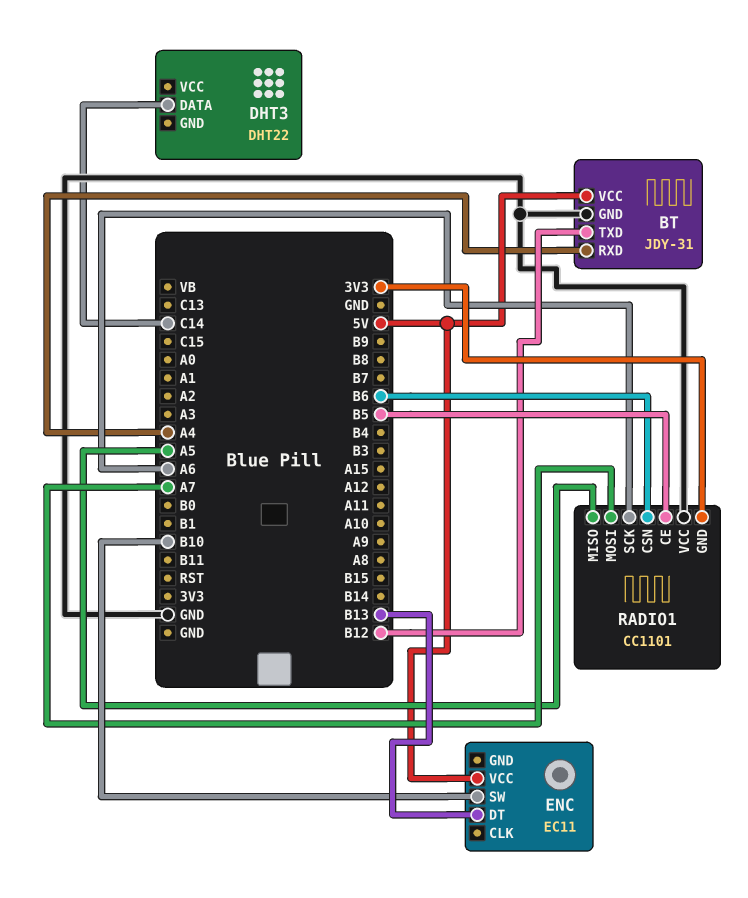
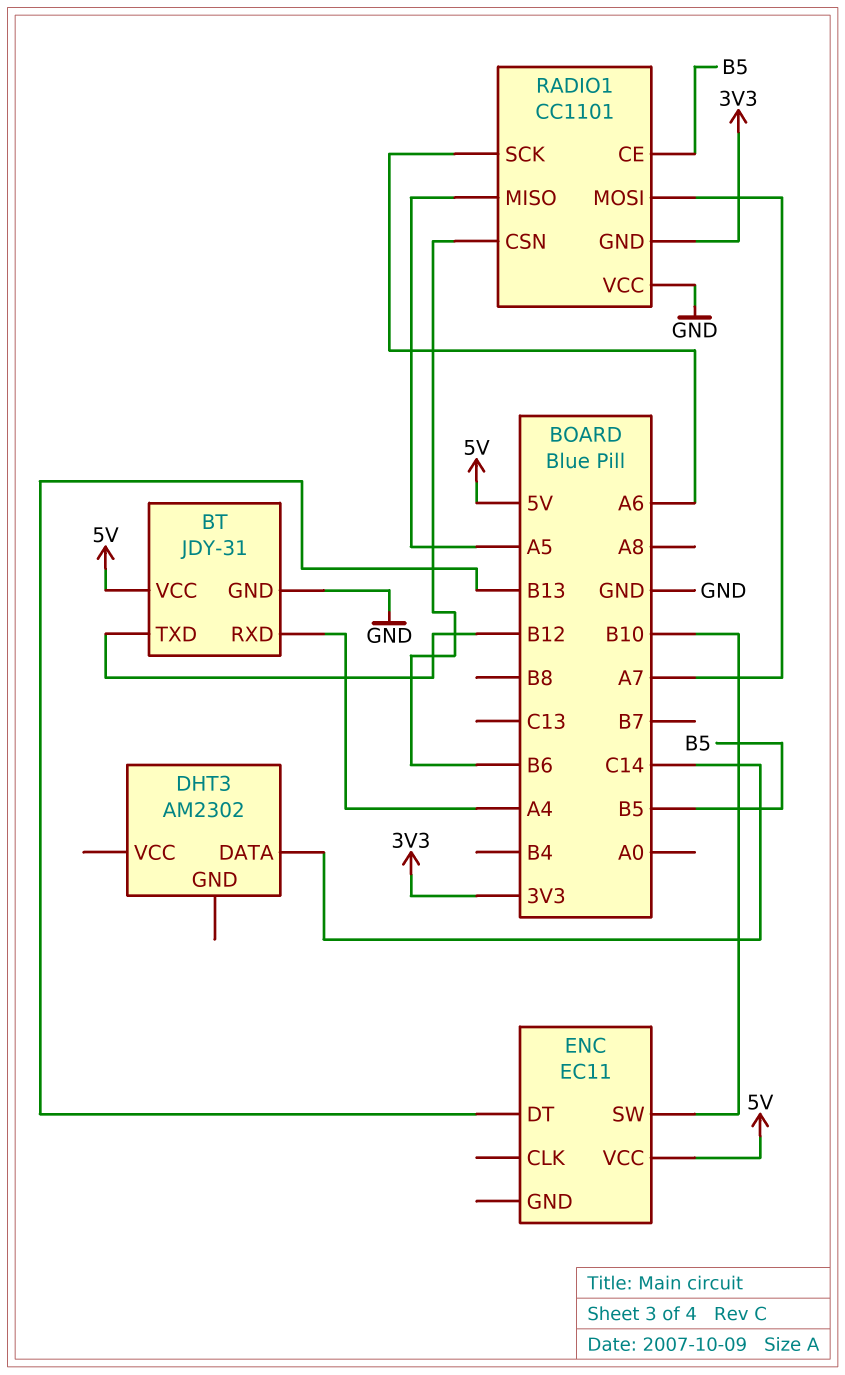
DHT3: DHT22 -> AM2302

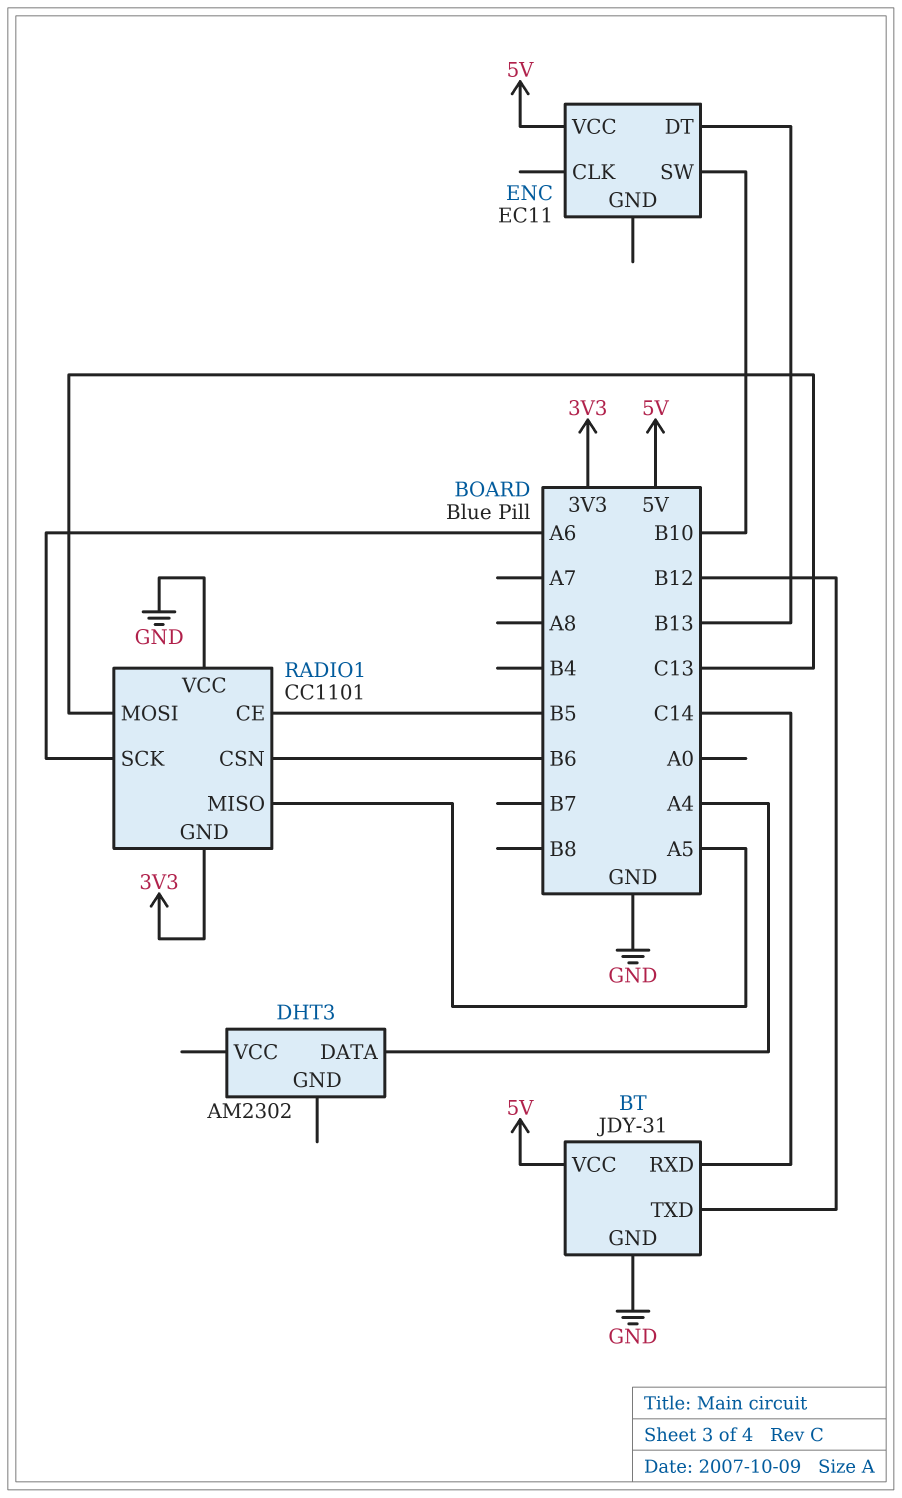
BT pin RXD: A4 -> C14
DHT3 pin DATA: C14 -> A4
RADIO1 pin MOSI: A7 -> C13

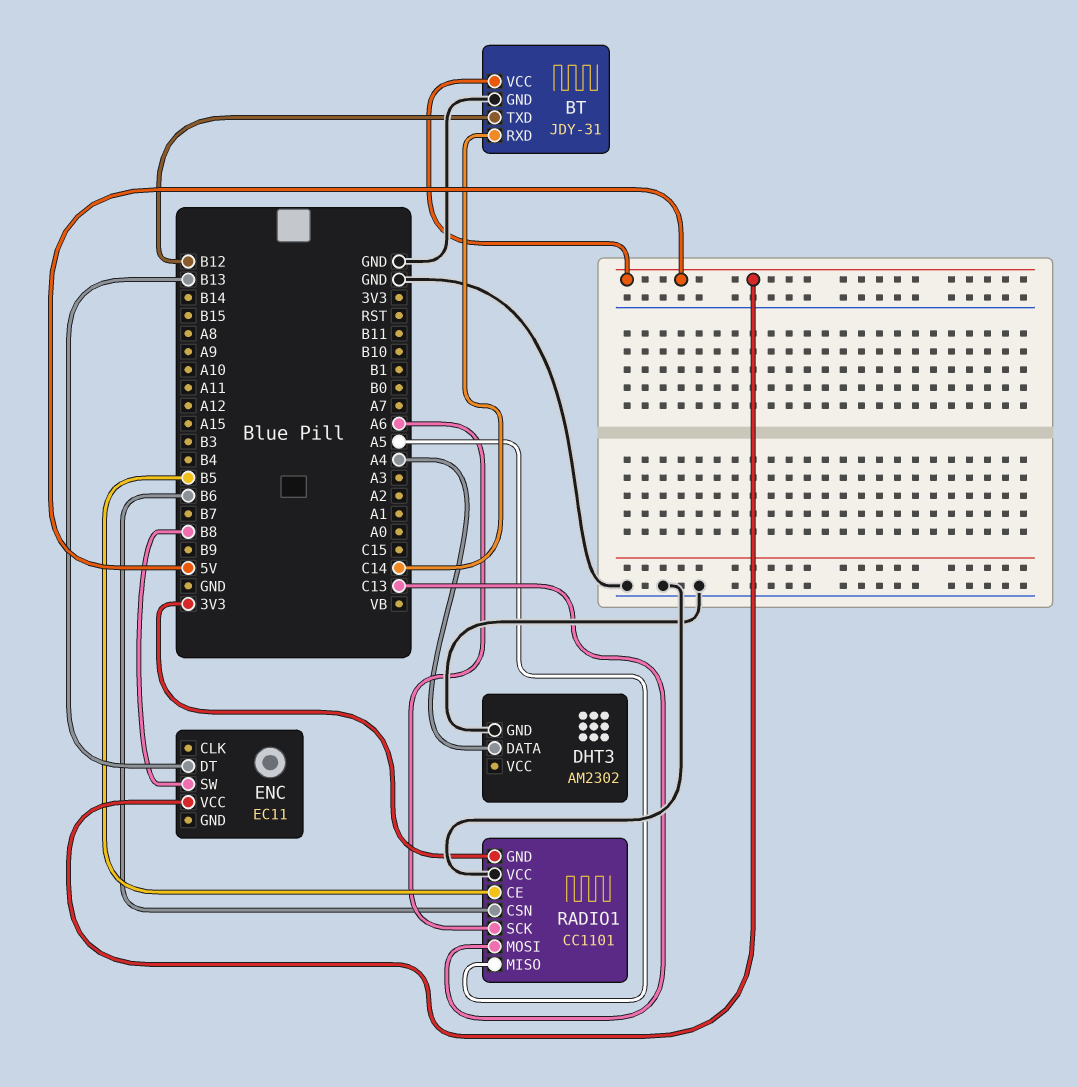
DHT3 pin GND: none -> GND
ENC pin SW: B10 -> B8

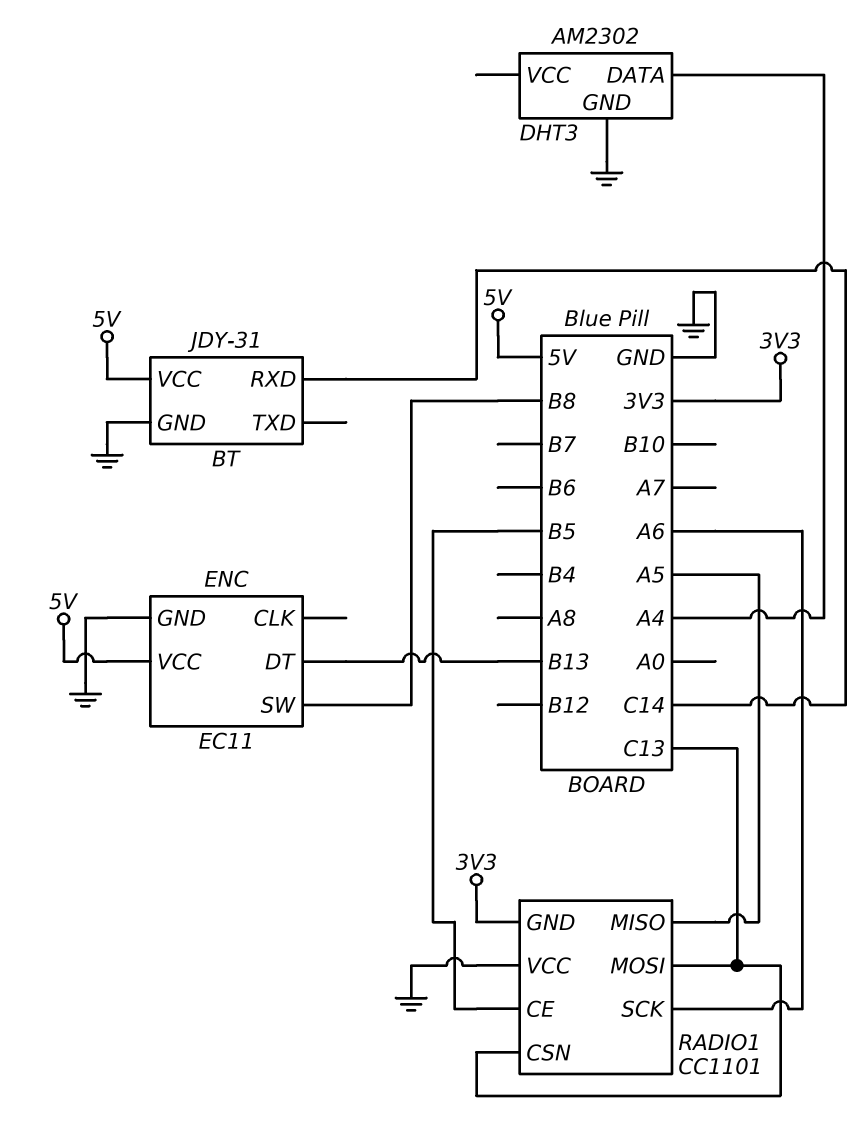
BT pin TXD: B12 -> none
ENC pin GND: none -> GND
RADIO1 pin CSN: B6 -> C13

